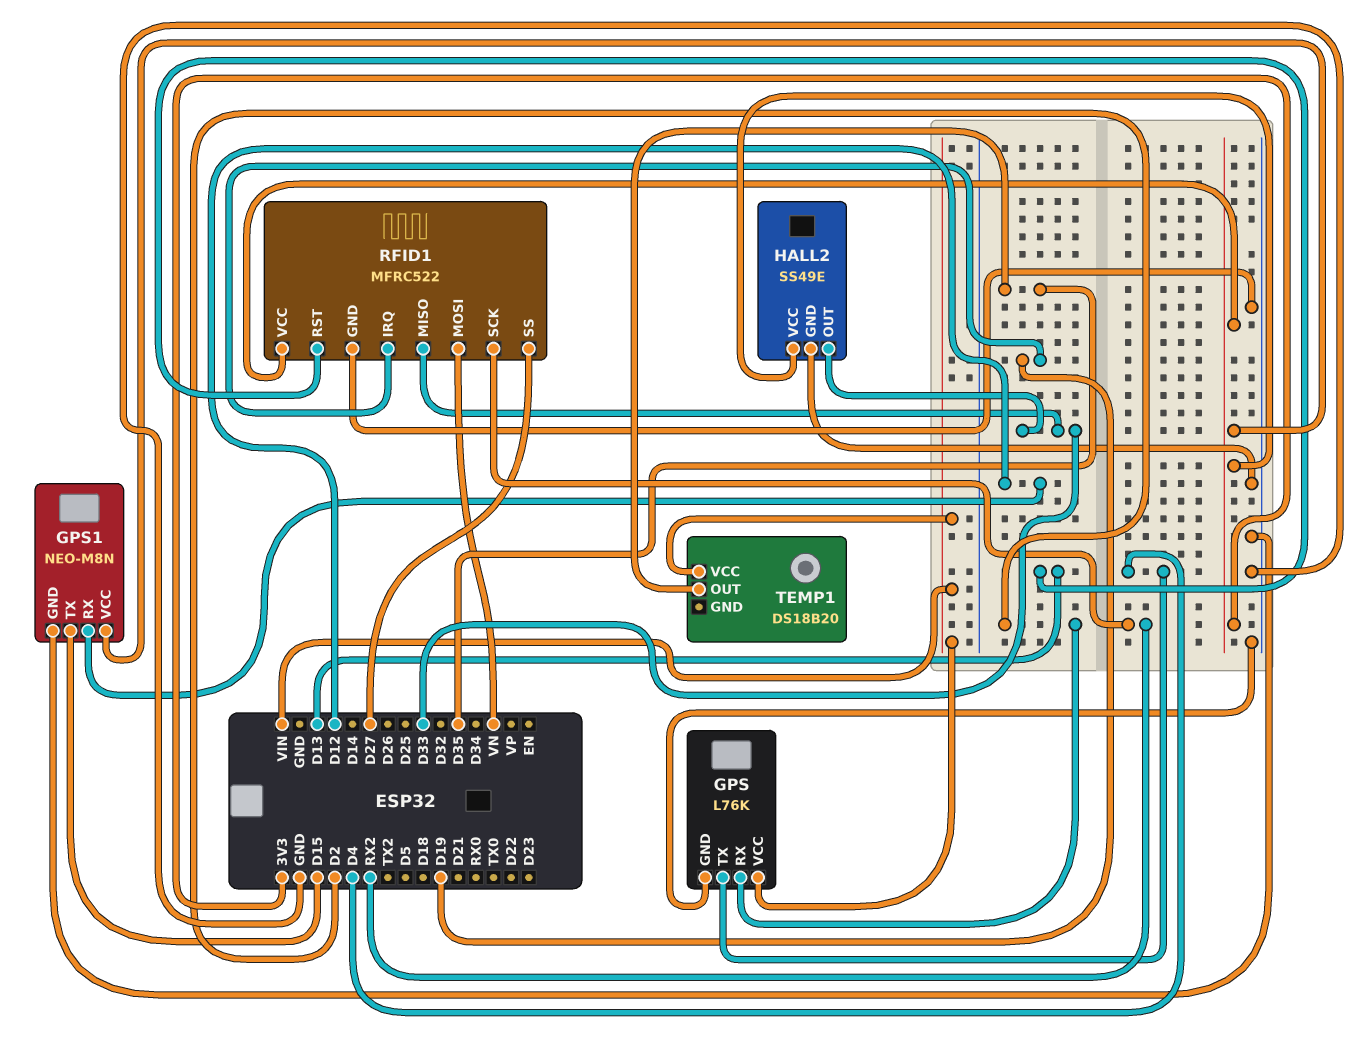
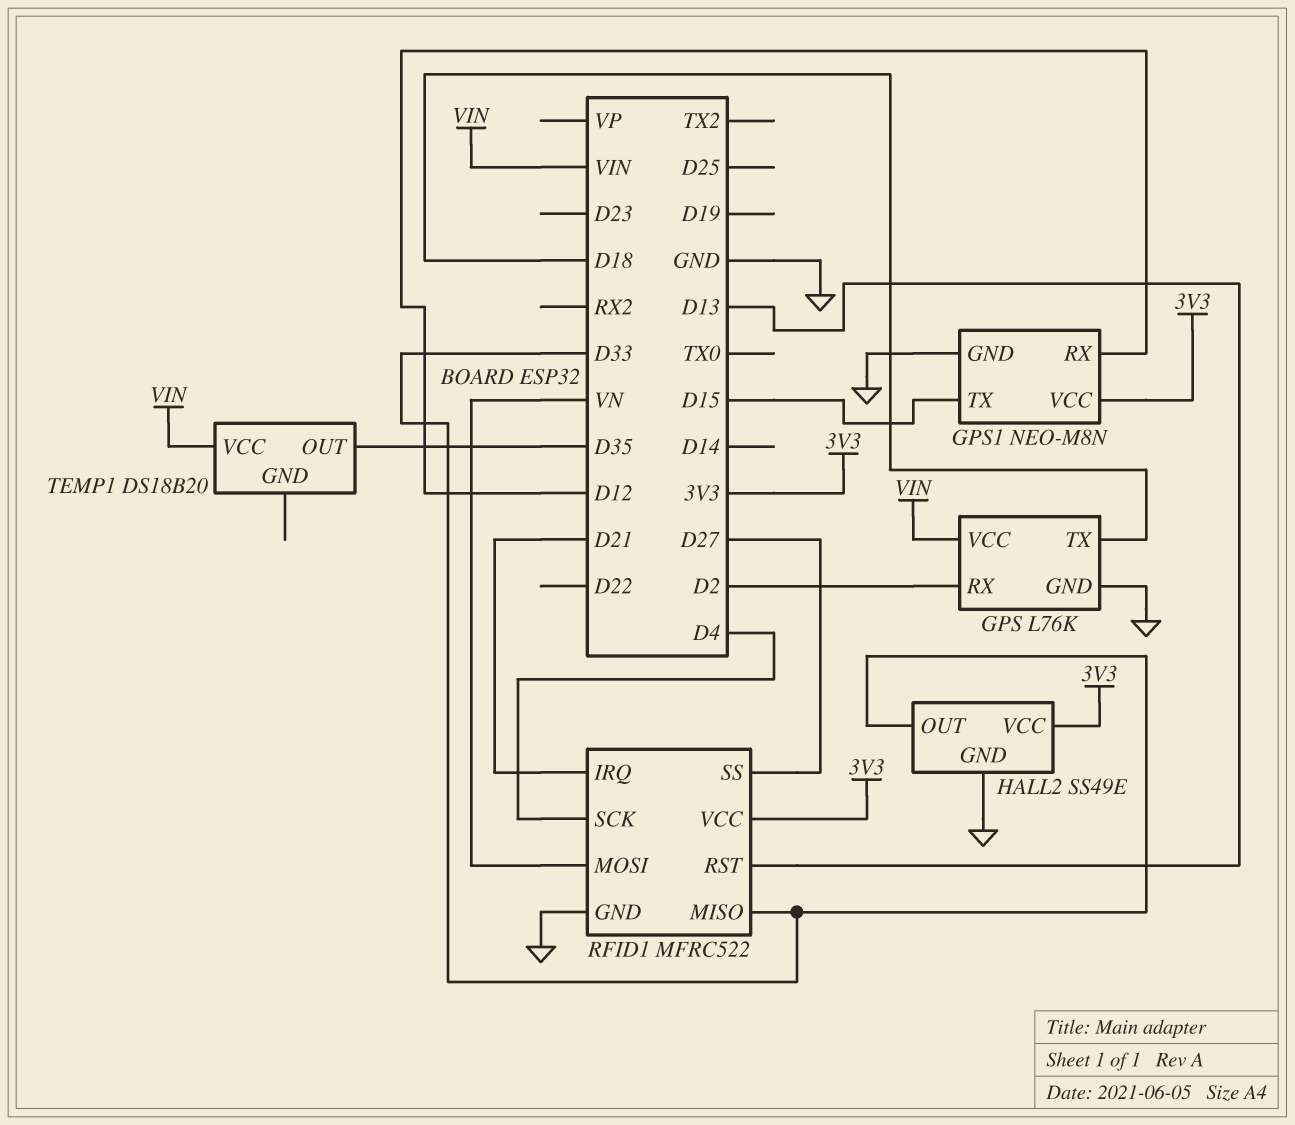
GPS pin TX: D4 -> D18
RFID1 pin IRQ: D19 -> D21
RFID1 pin SCK: RX2 -> D4

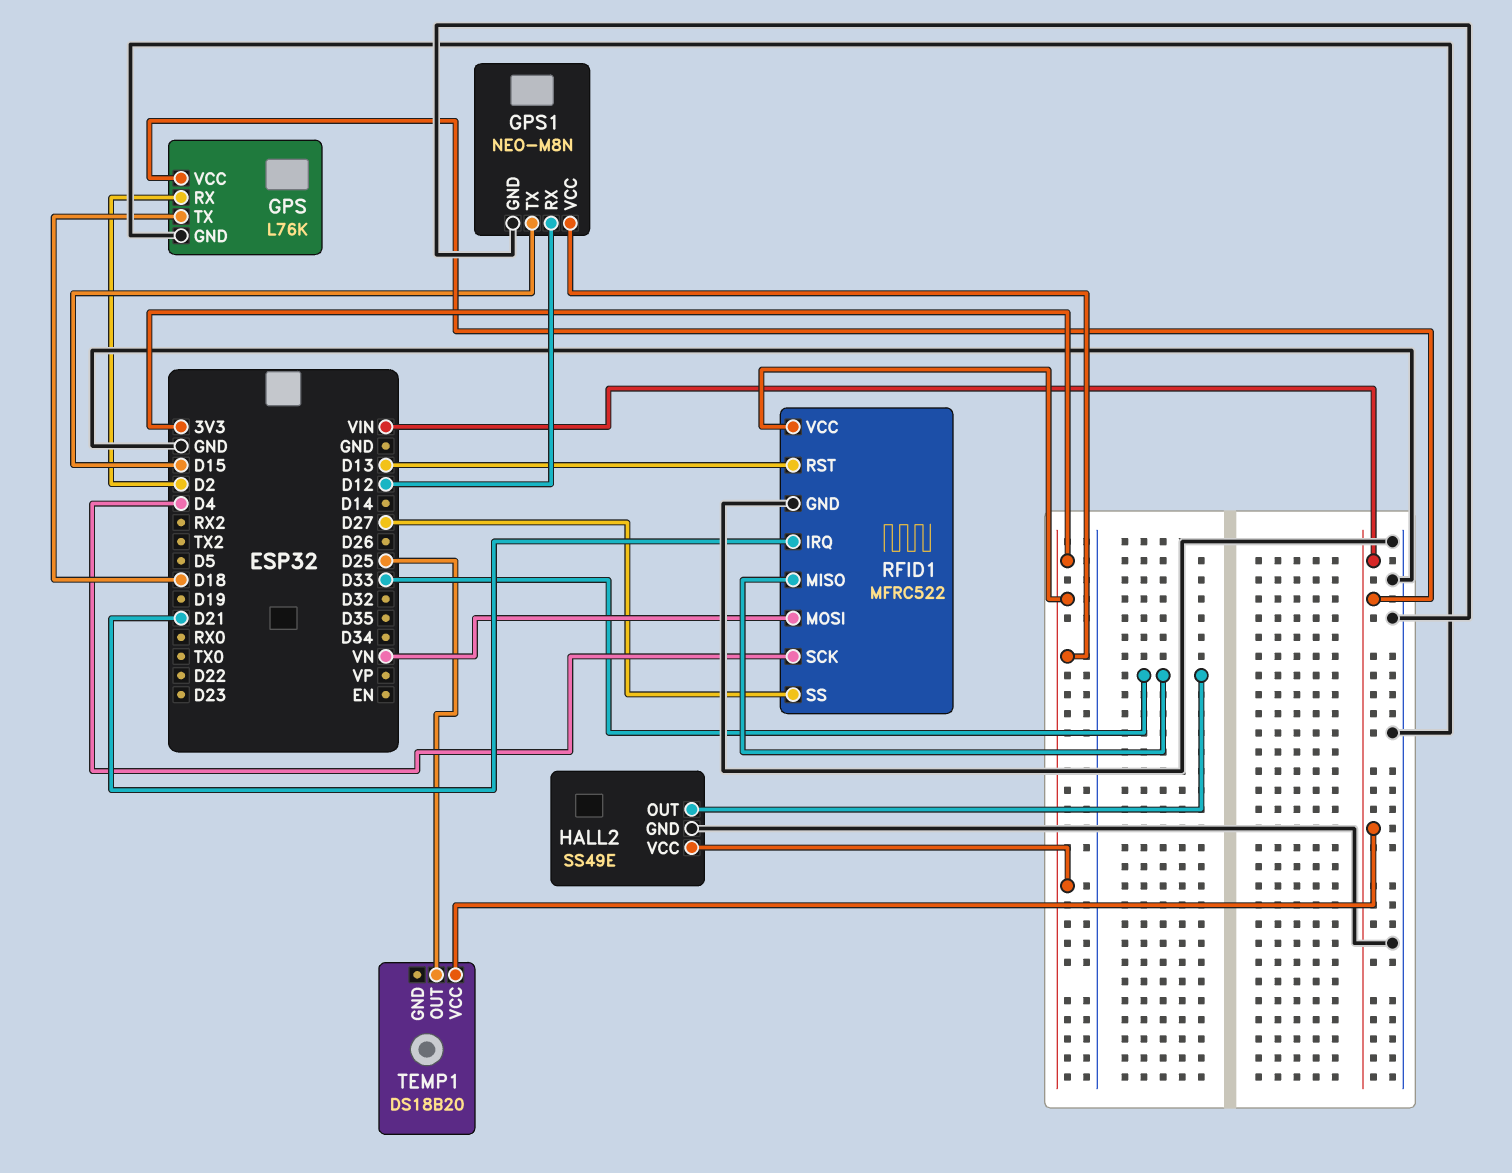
TEMP1 pin OUT: D35 -> D25

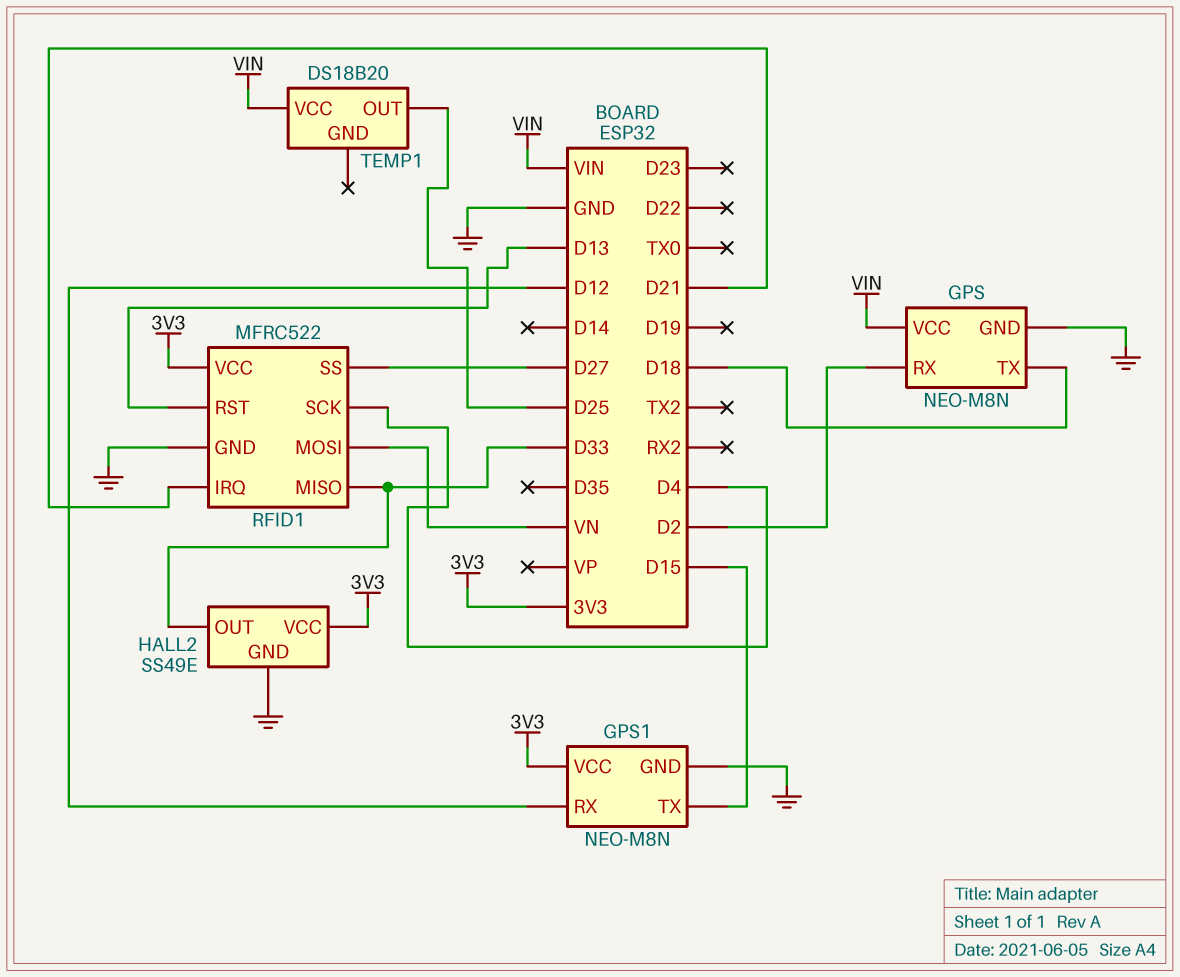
GPS: L76K -> NEO-M8N

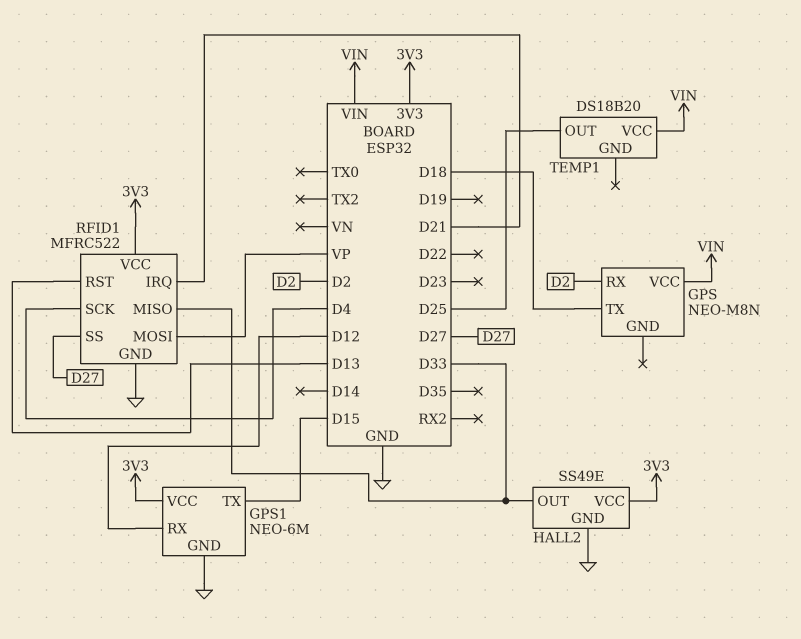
GPS pin GND: GND -> none
GPS1: NEO-M8N -> NEO-6M
RFID1 pin MOSI: VN -> VP

